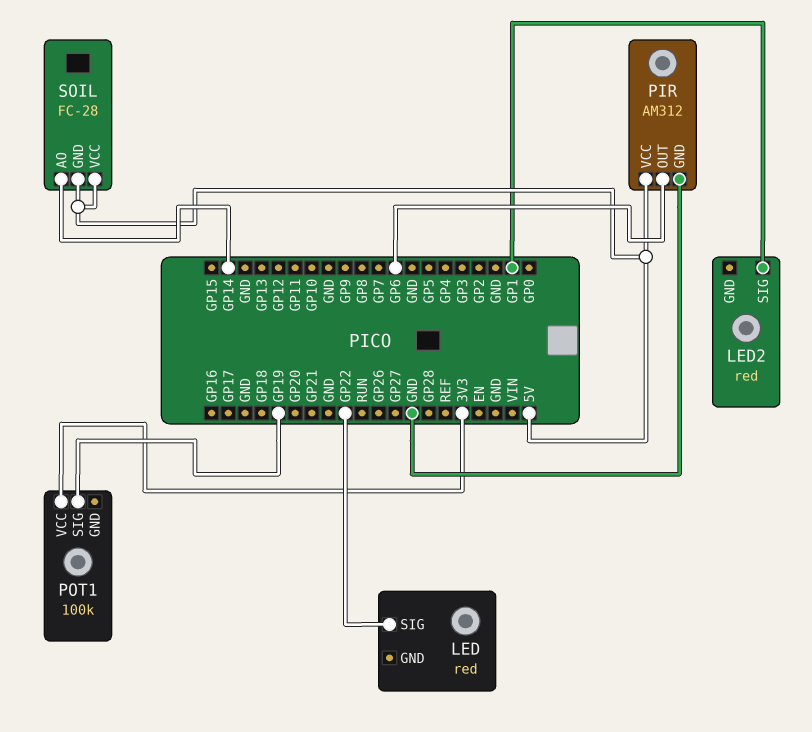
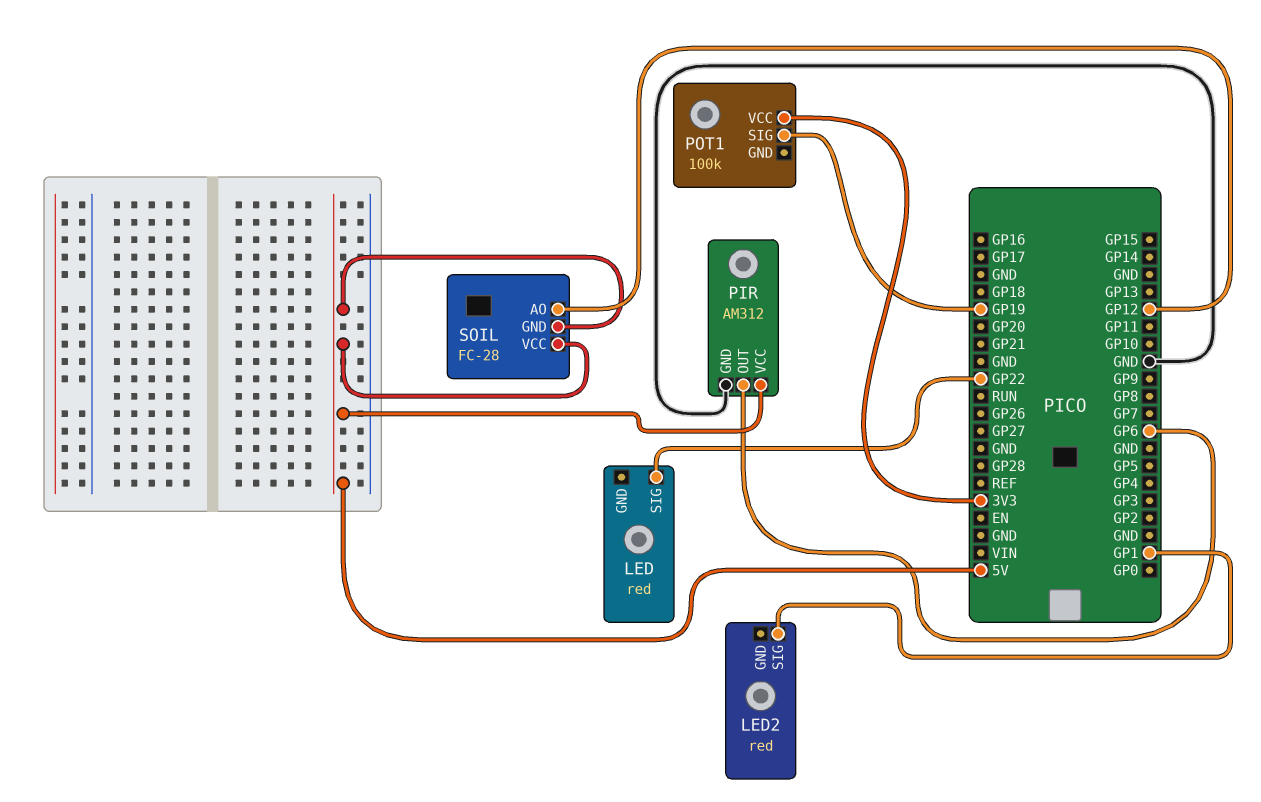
SOIL pin AO: GP14 -> GP12

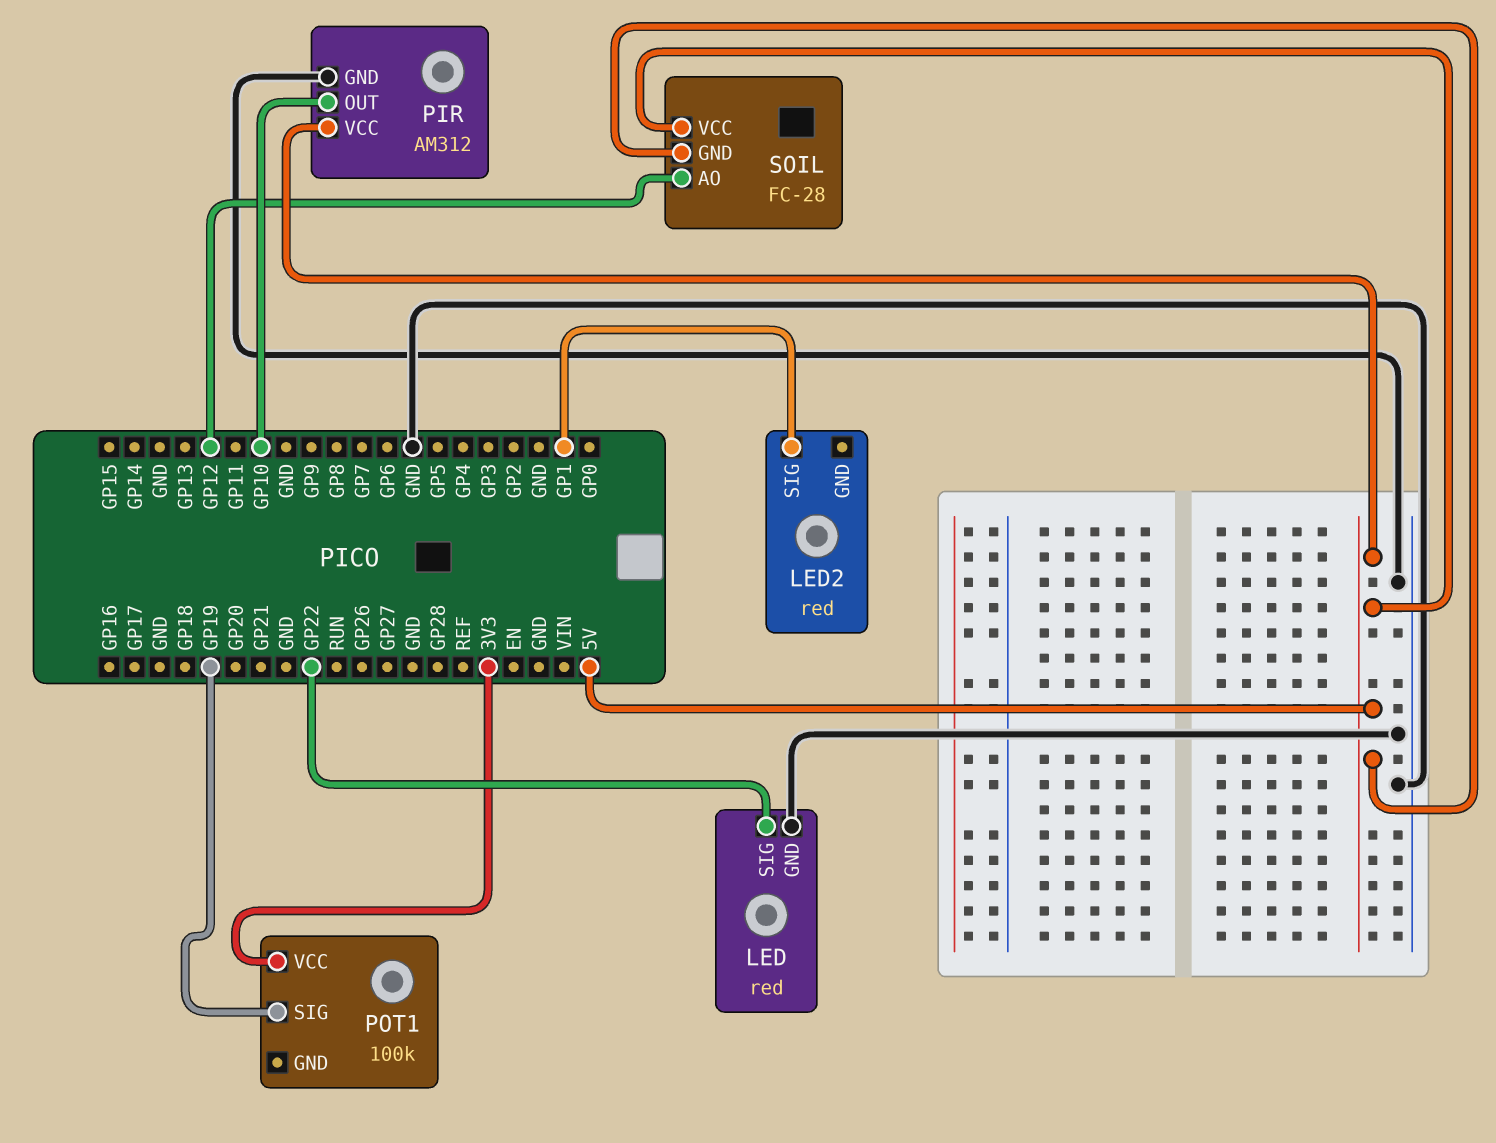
LED pin GND: none -> GND
PIR pin OUT: GP6 -> GP10

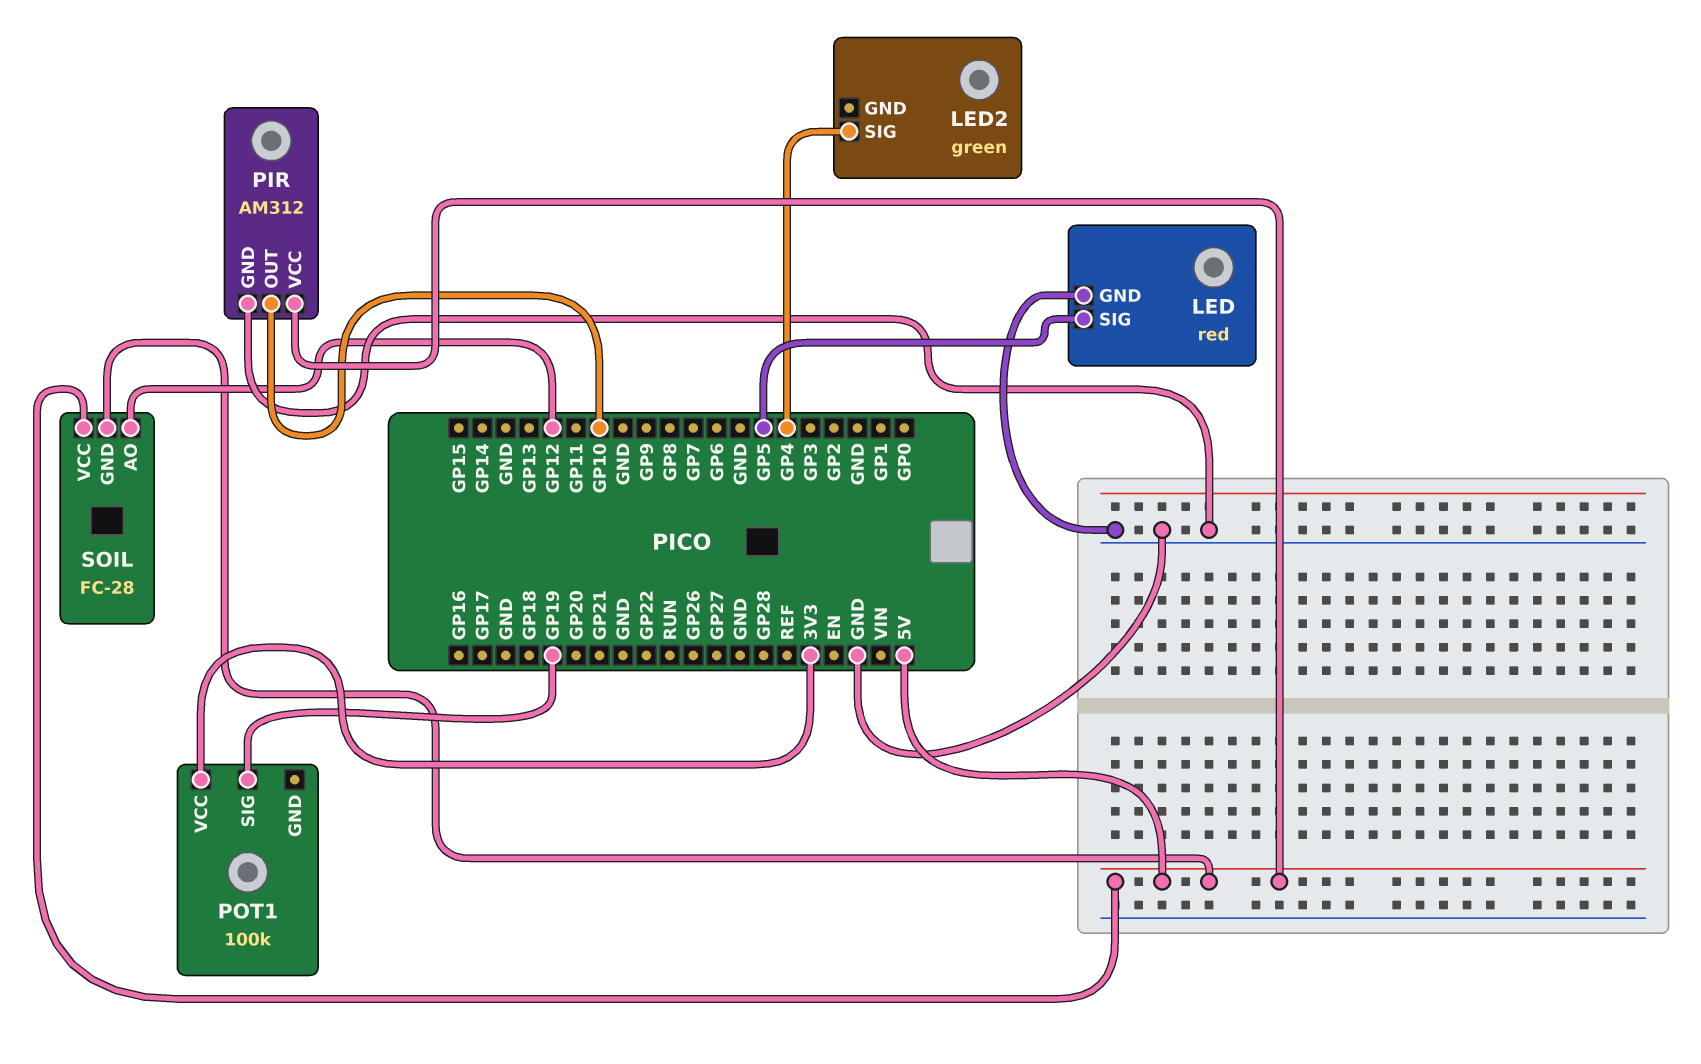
LED pin SIG: GP22 -> GP5
LED2: red -> green
LED2 pin SIG: GP1 -> GP4

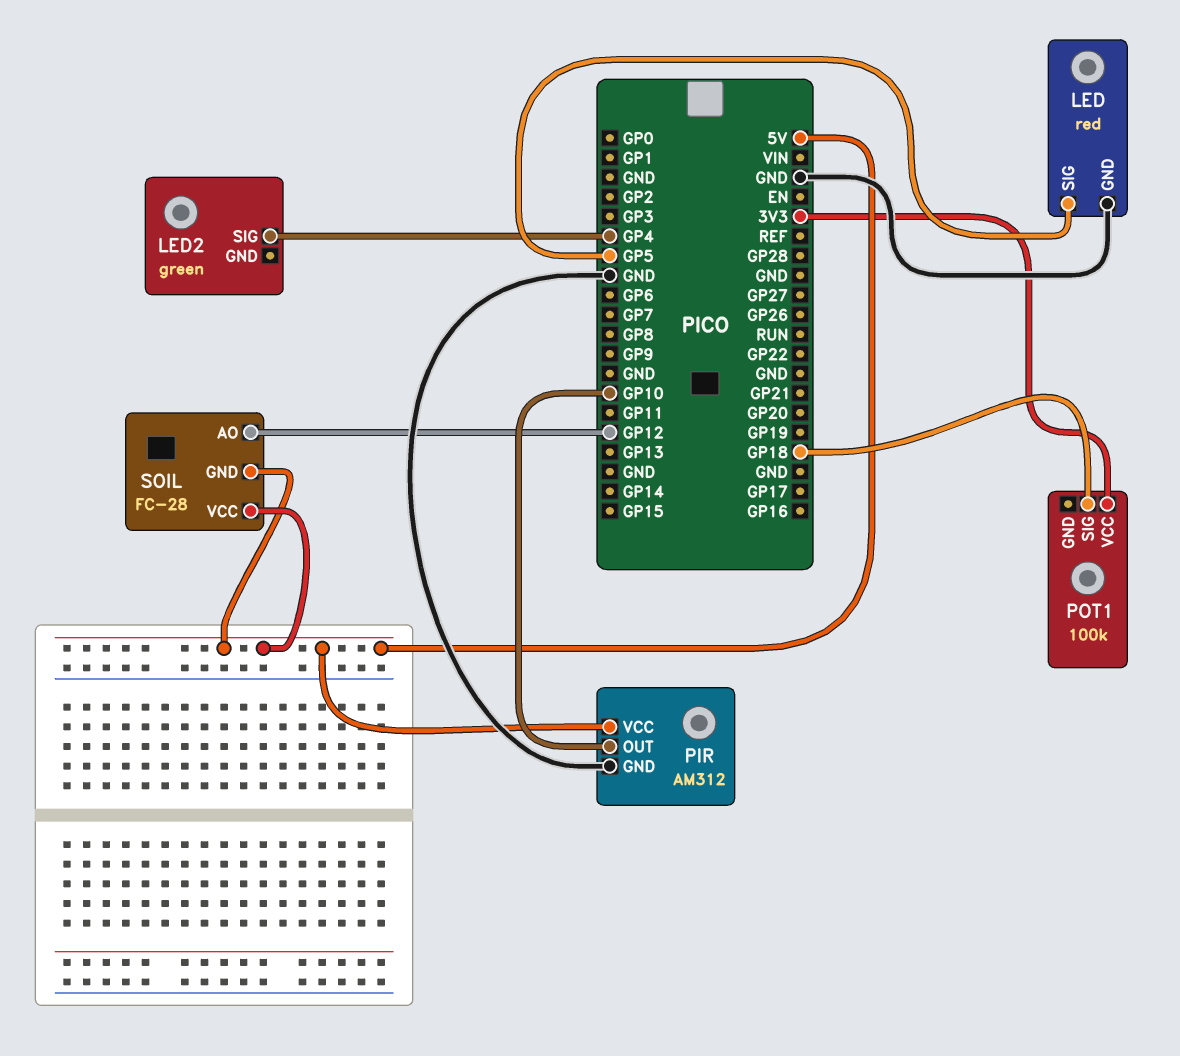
POT1 pin SIG: GP19 -> GP18

